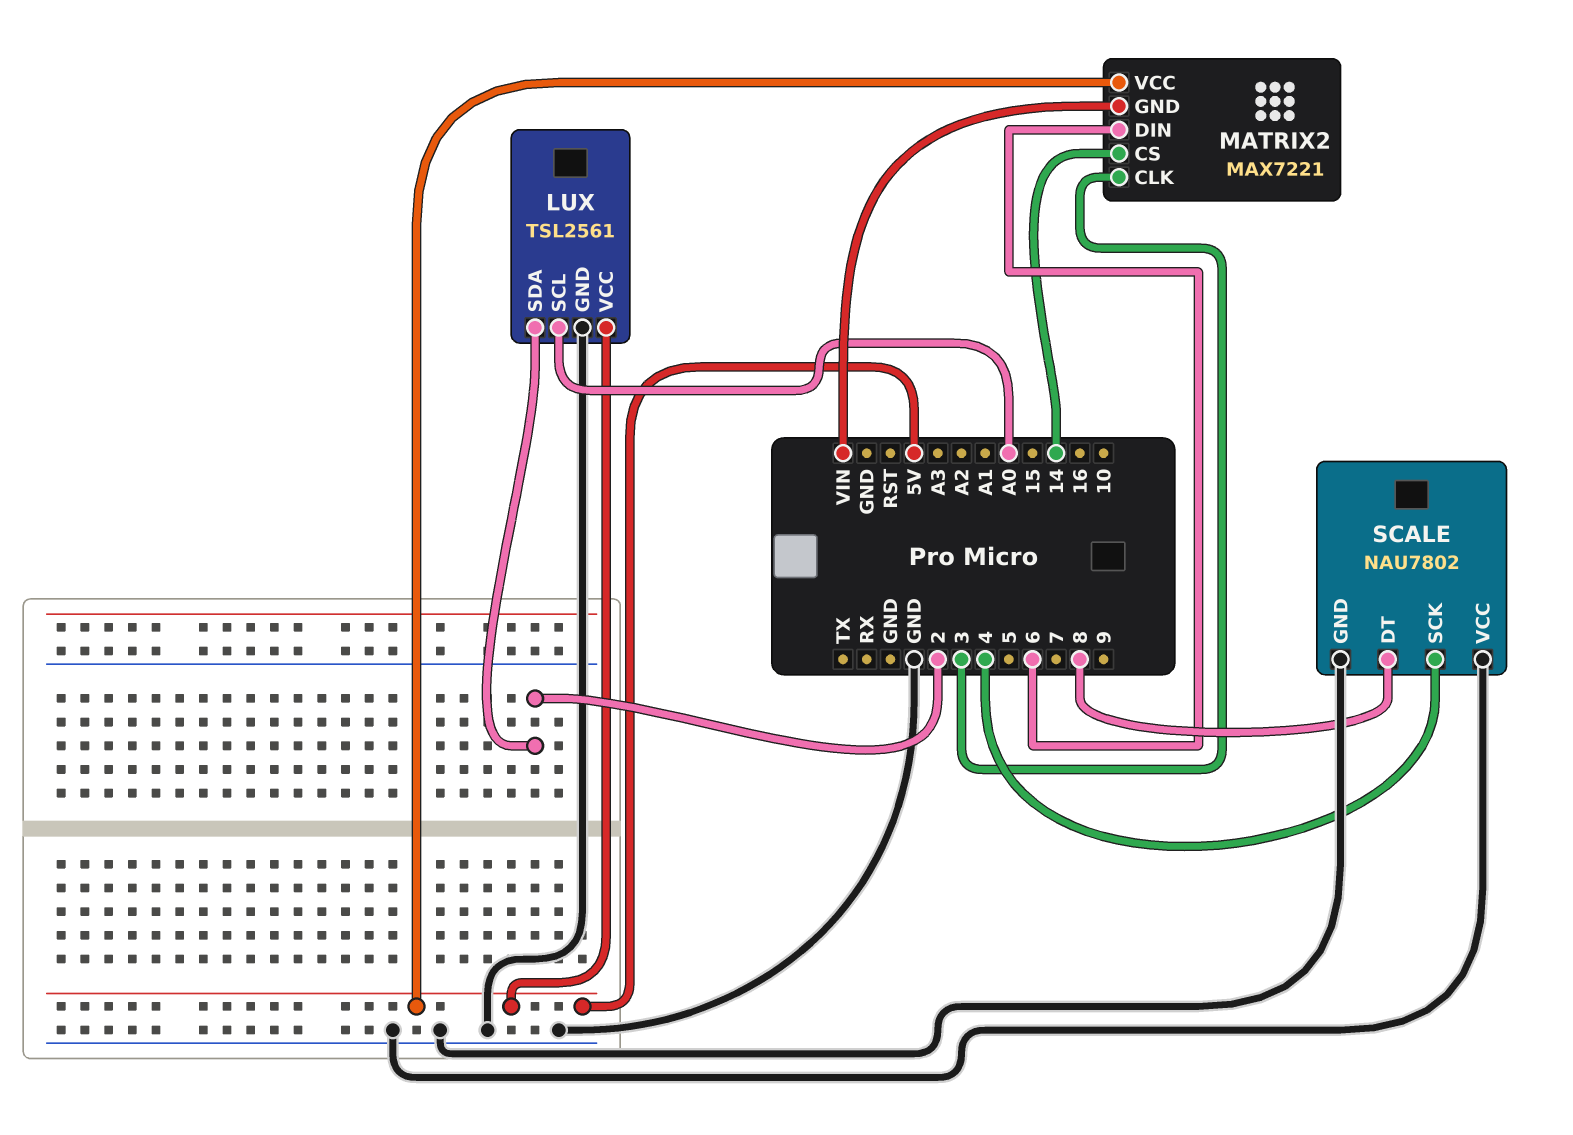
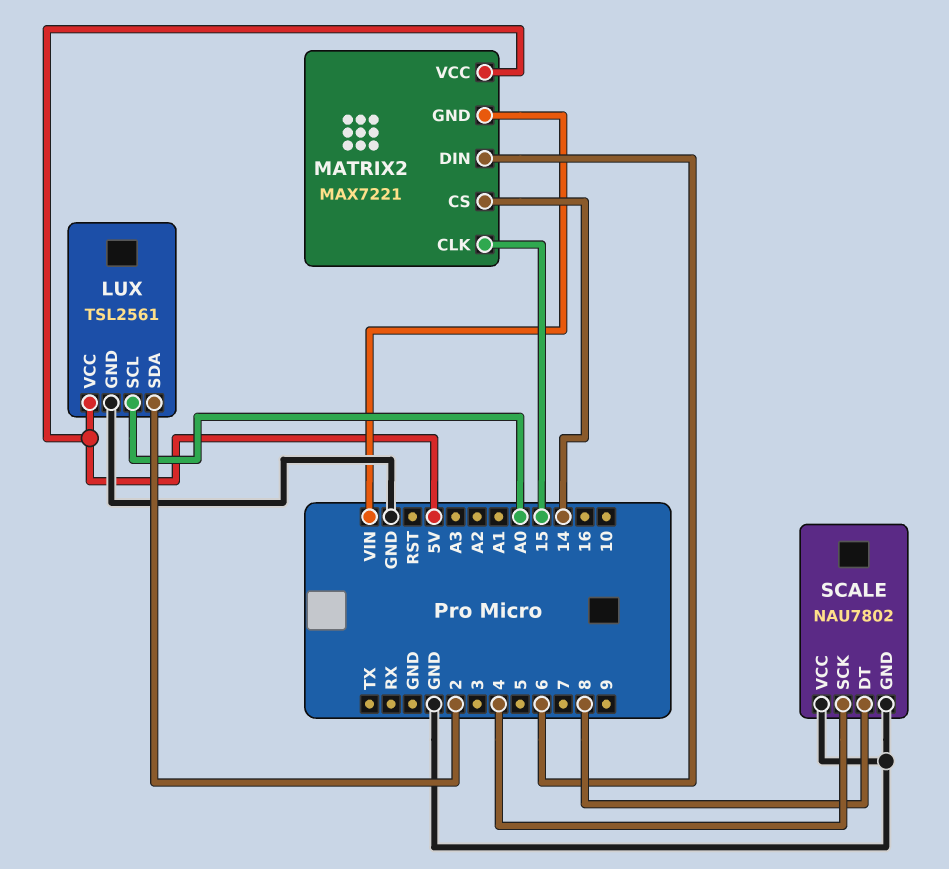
MATRIX2 pin CLK: 3 -> 15

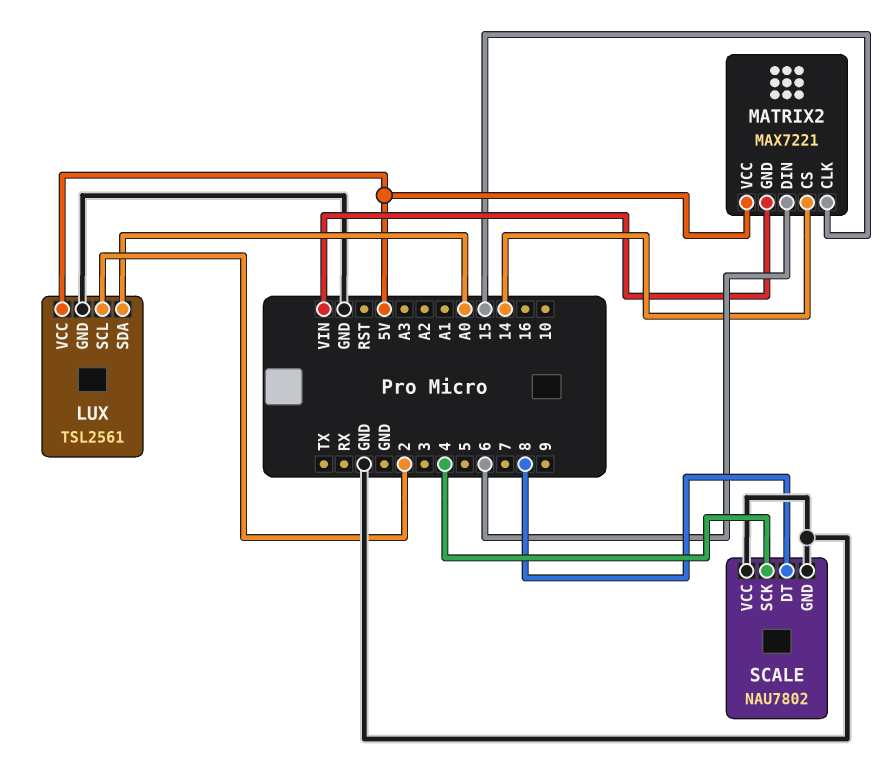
LUX pin SCL: A0 -> 2
LUX pin SDA: 2 -> A0

